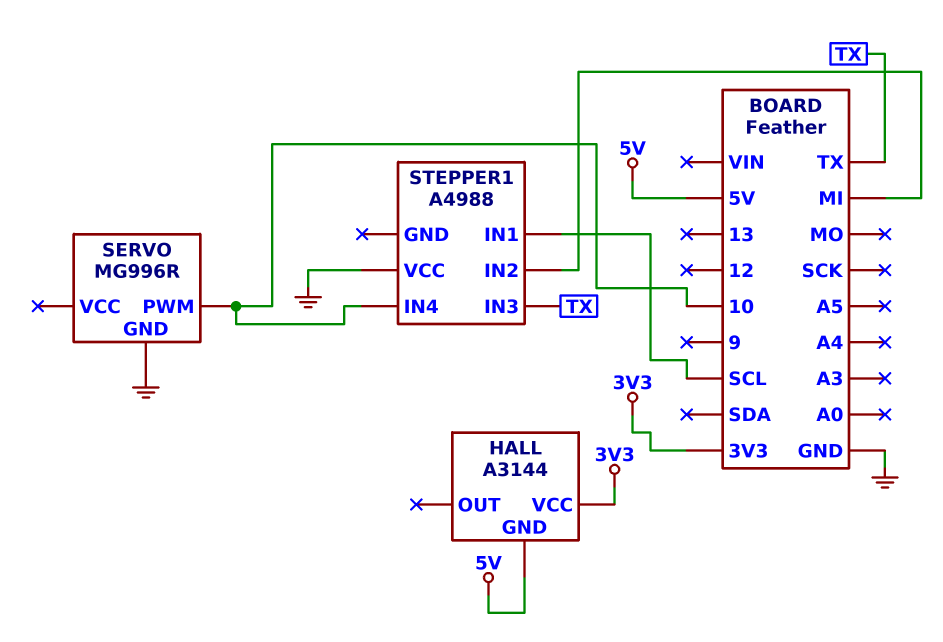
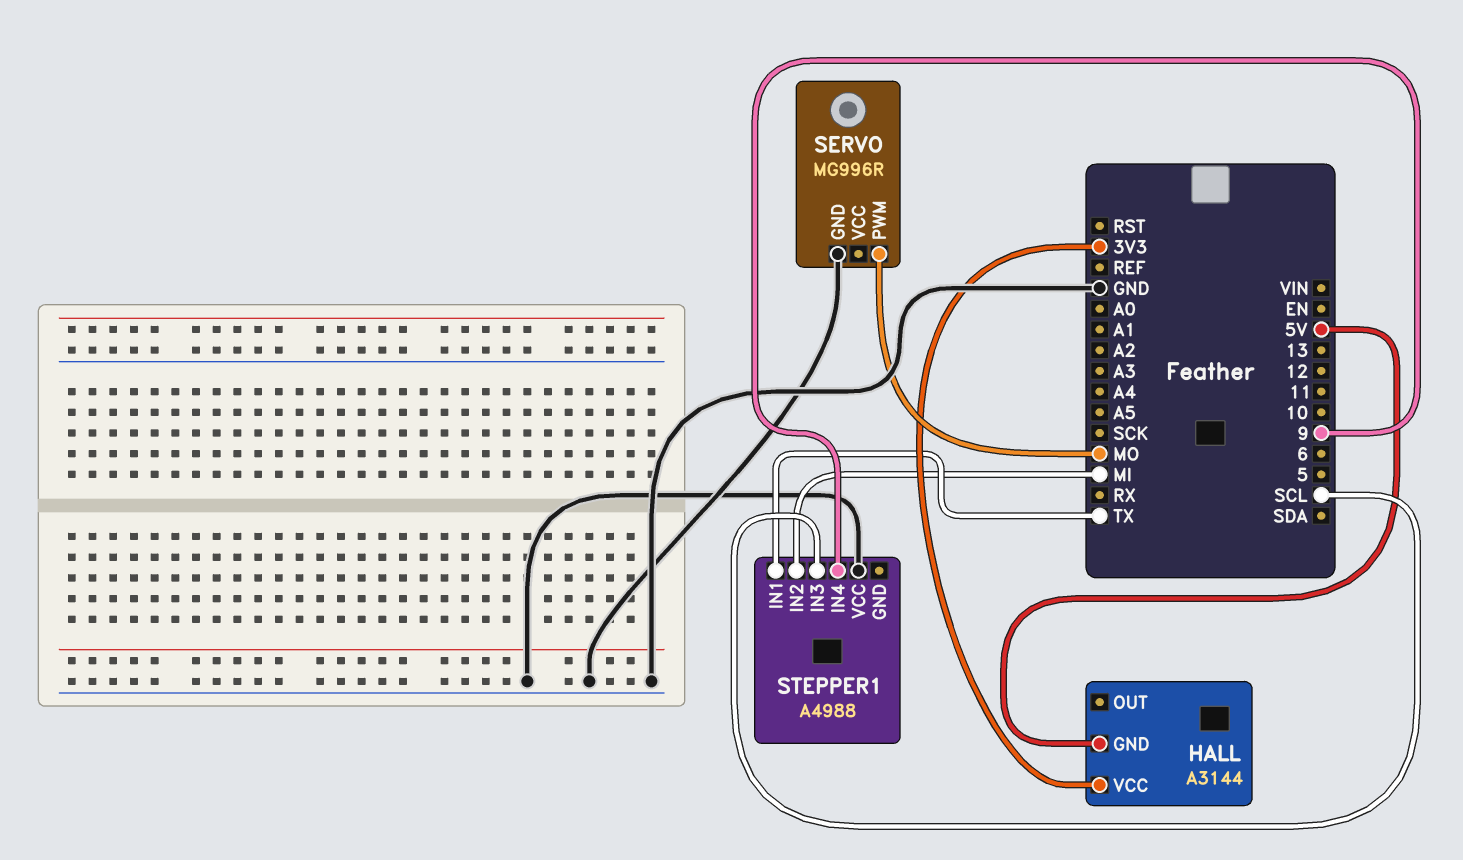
SERVO pin PWM: 10 -> MO
STEPPER1 pin IN1: SCL -> TX
STEPPER1 pin IN3: TX -> SCL
STEPPER1 pin IN4: 10 -> 9

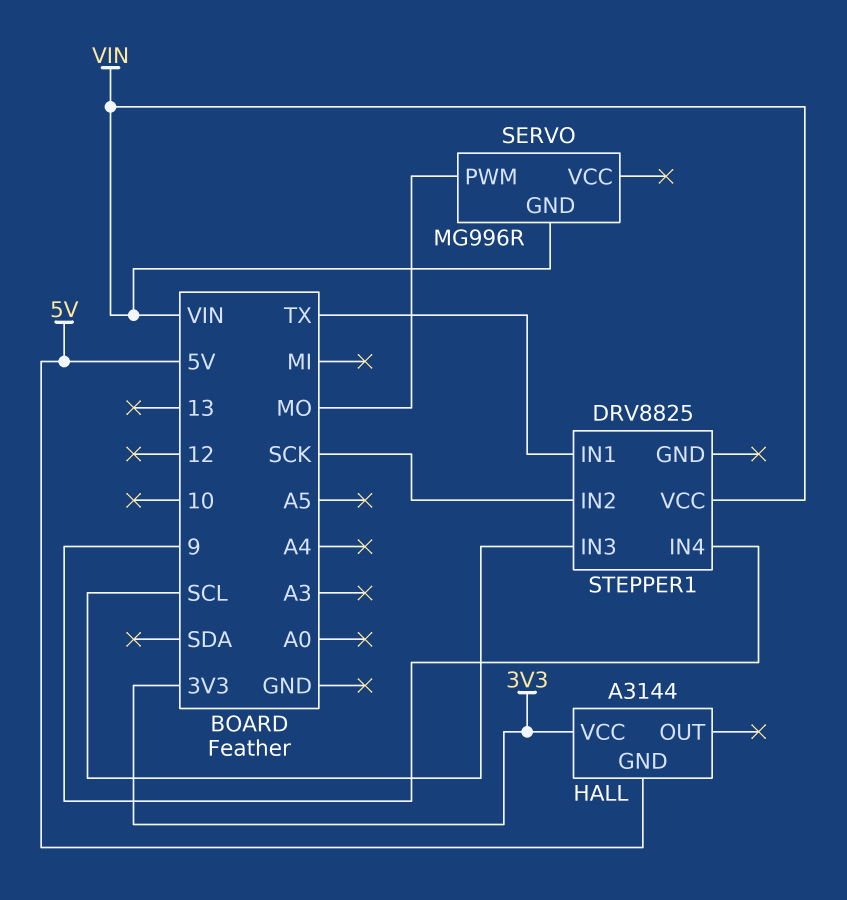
SERVO pin GND: GND -> VIN
STEPPER1: A4988 -> DRV8825
STEPPER1 pin IN2: MI -> SCK
STEPPER1 pin VCC: GND -> VIN

